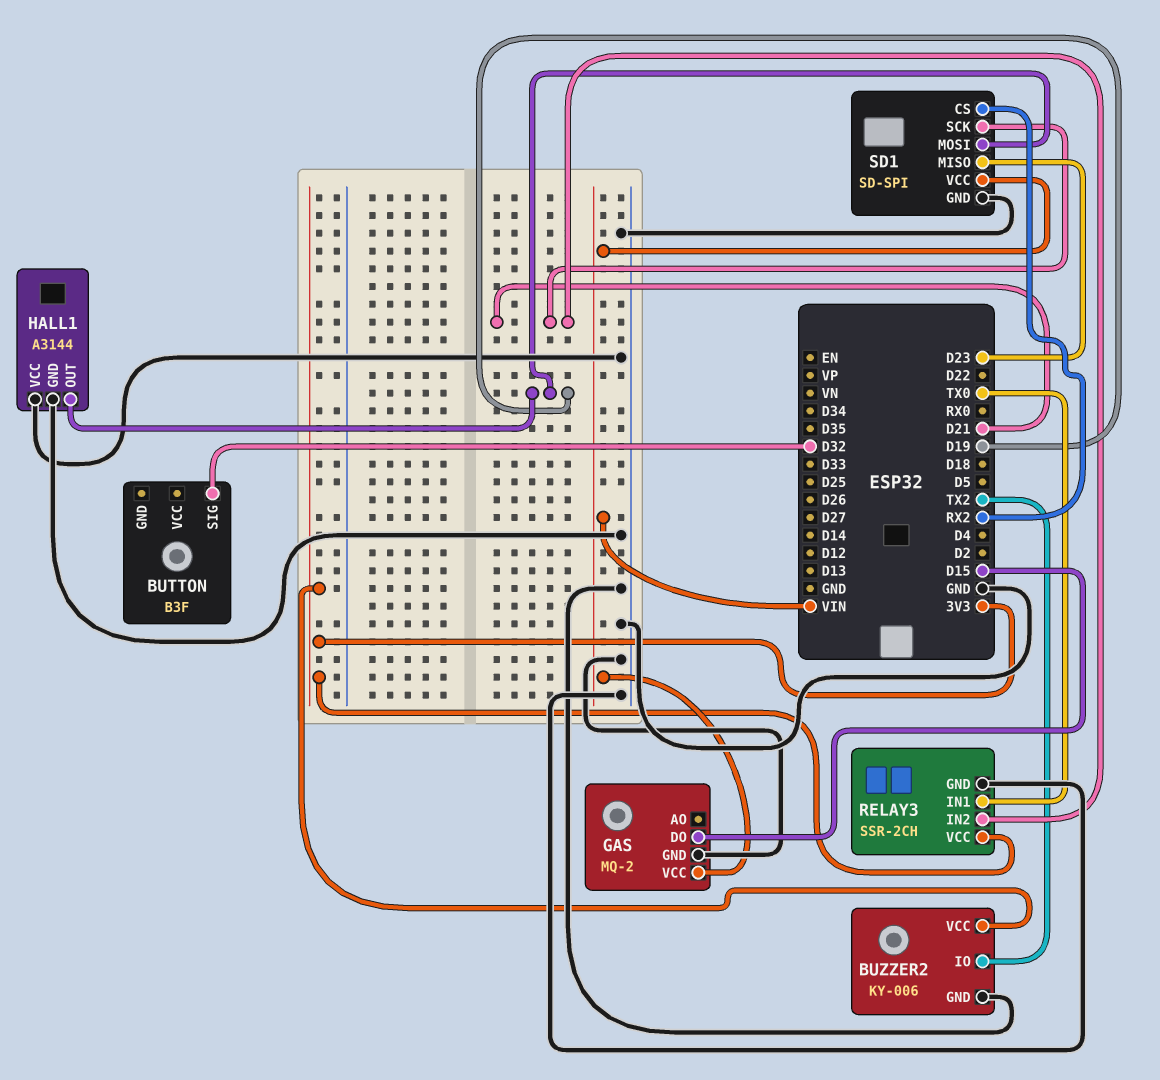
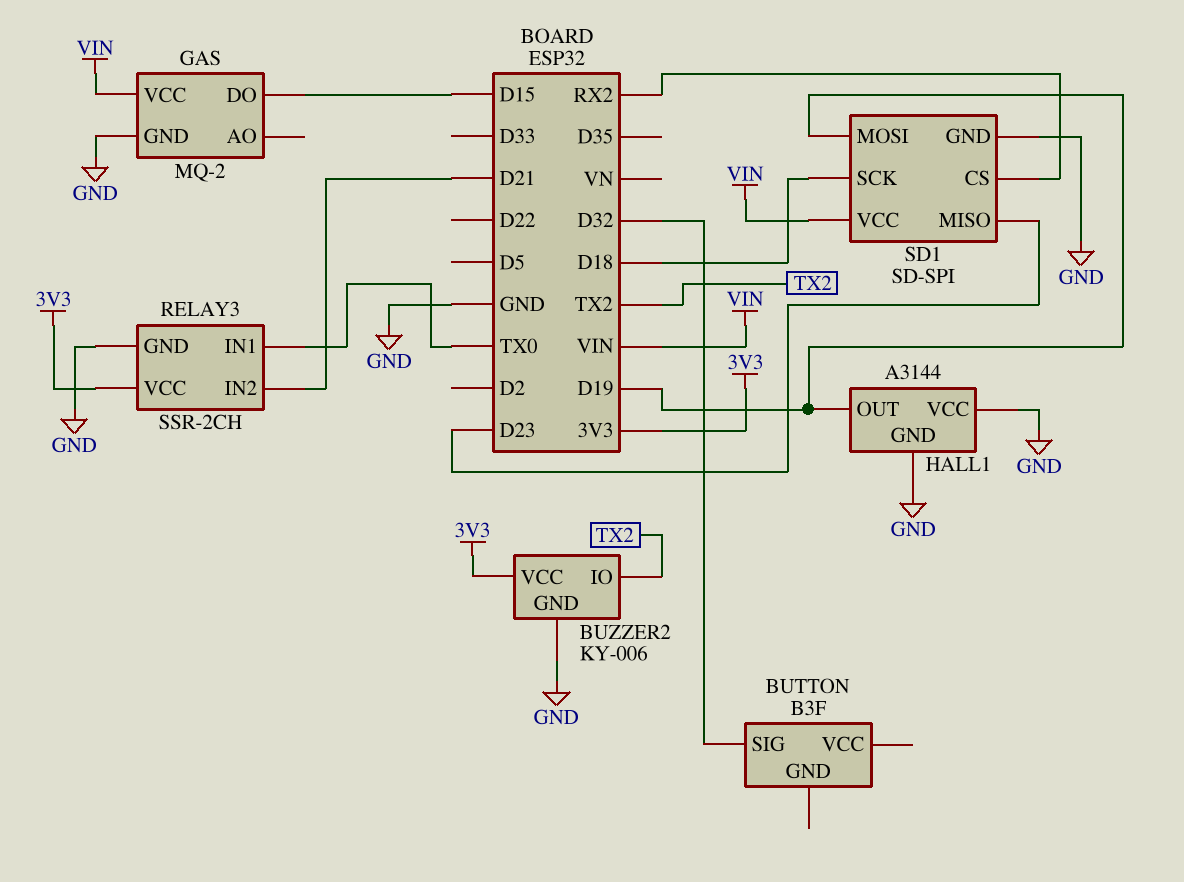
SD1 pin SCK: D21 -> D18

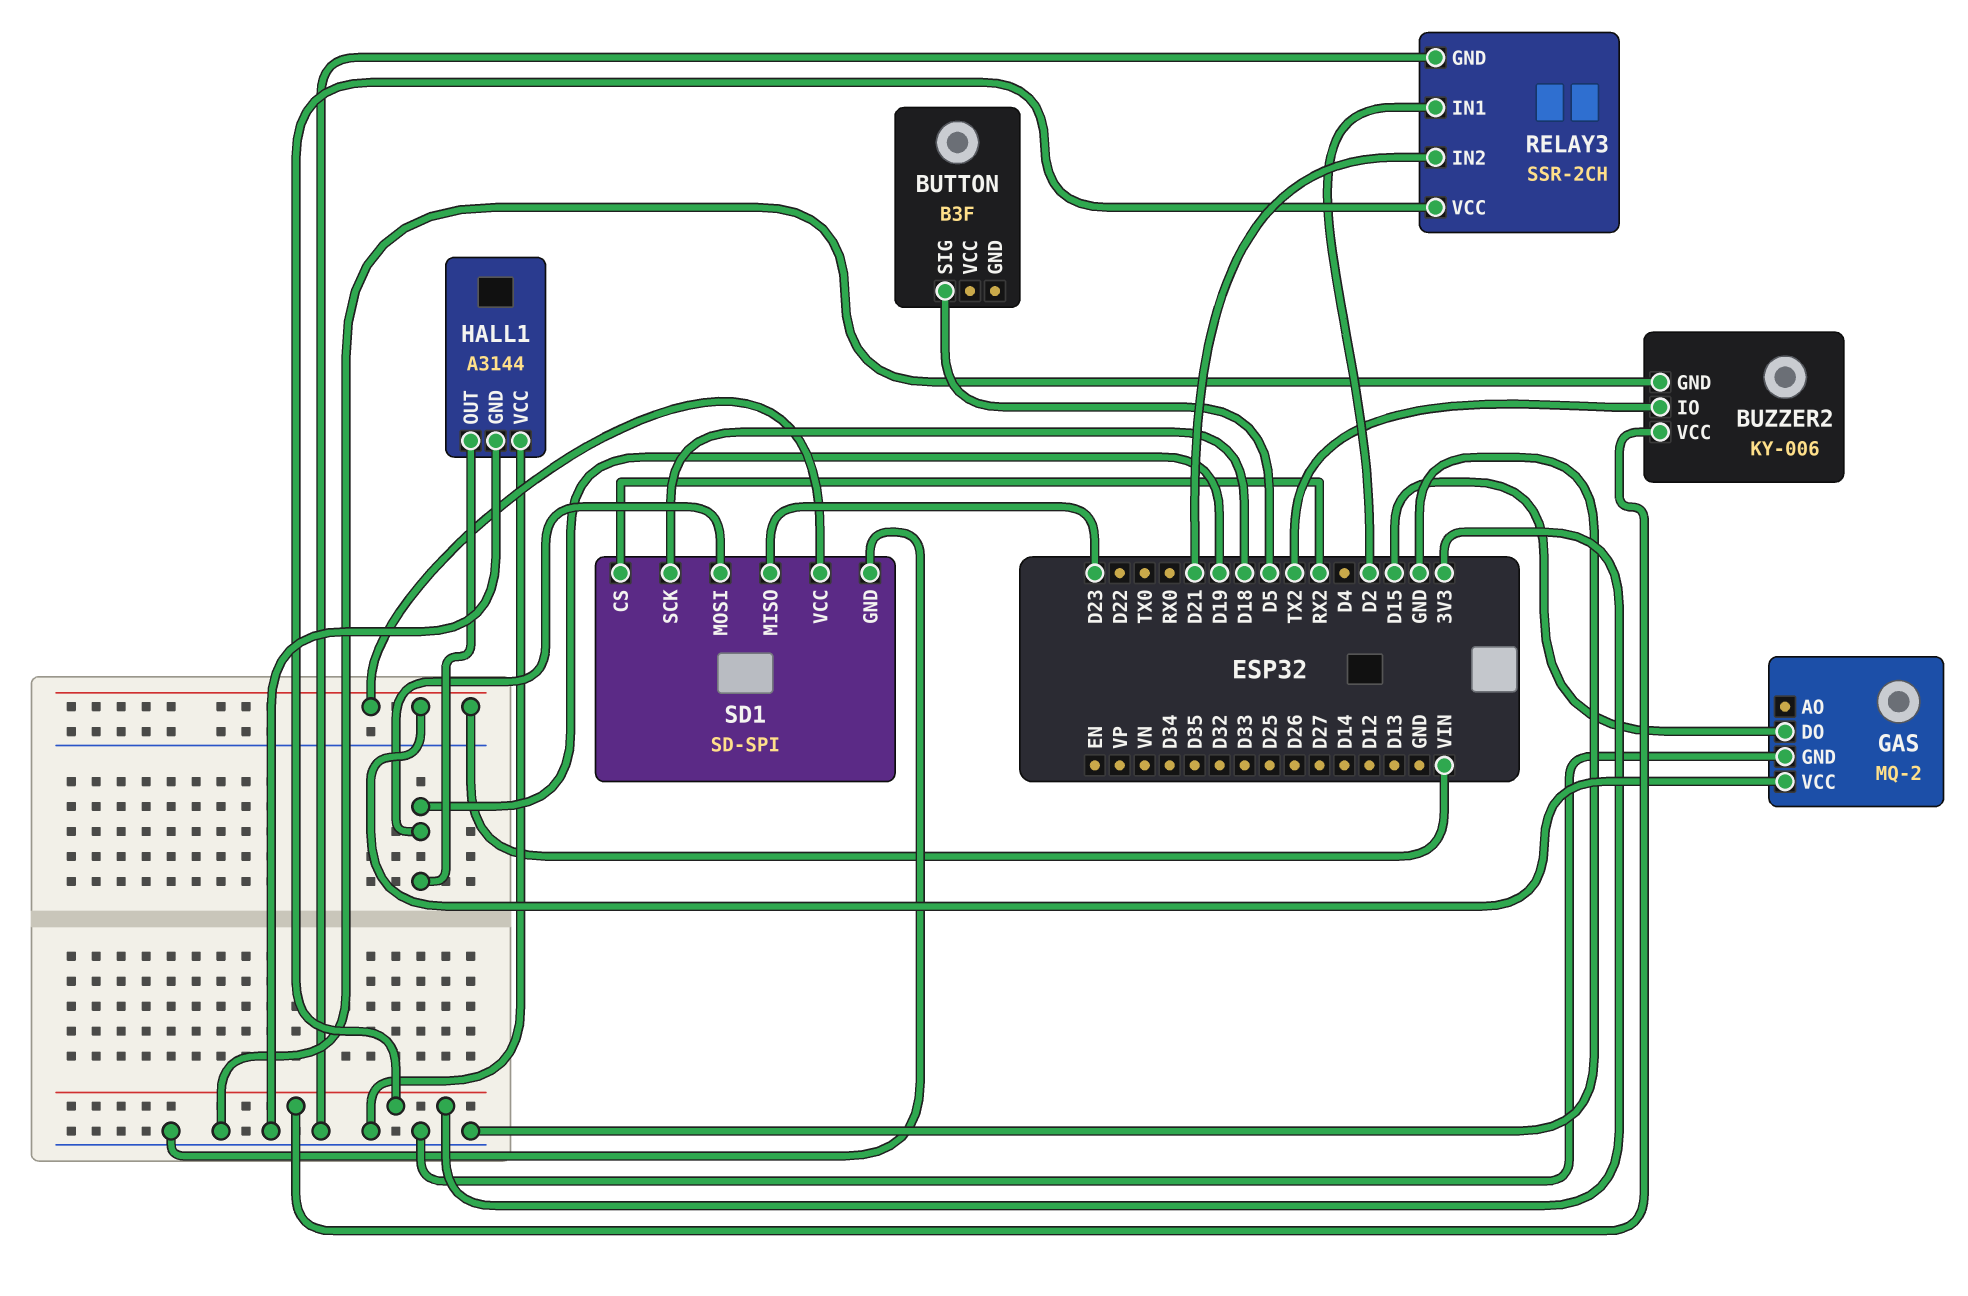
BUTTON pin SIG: D32 -> D5
RELAY3 pin IN1: TX0 -> D2

